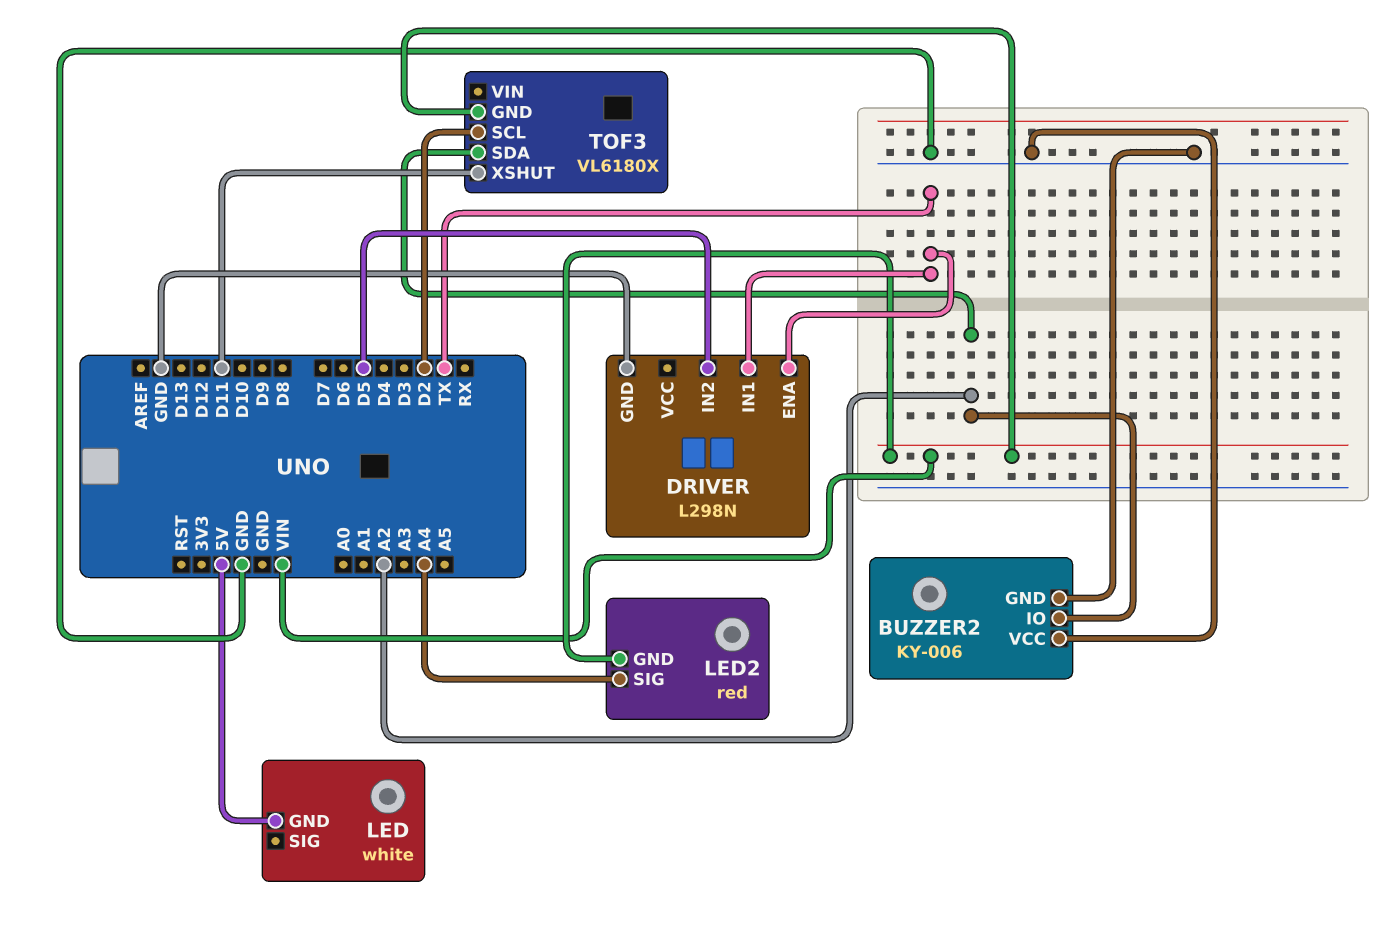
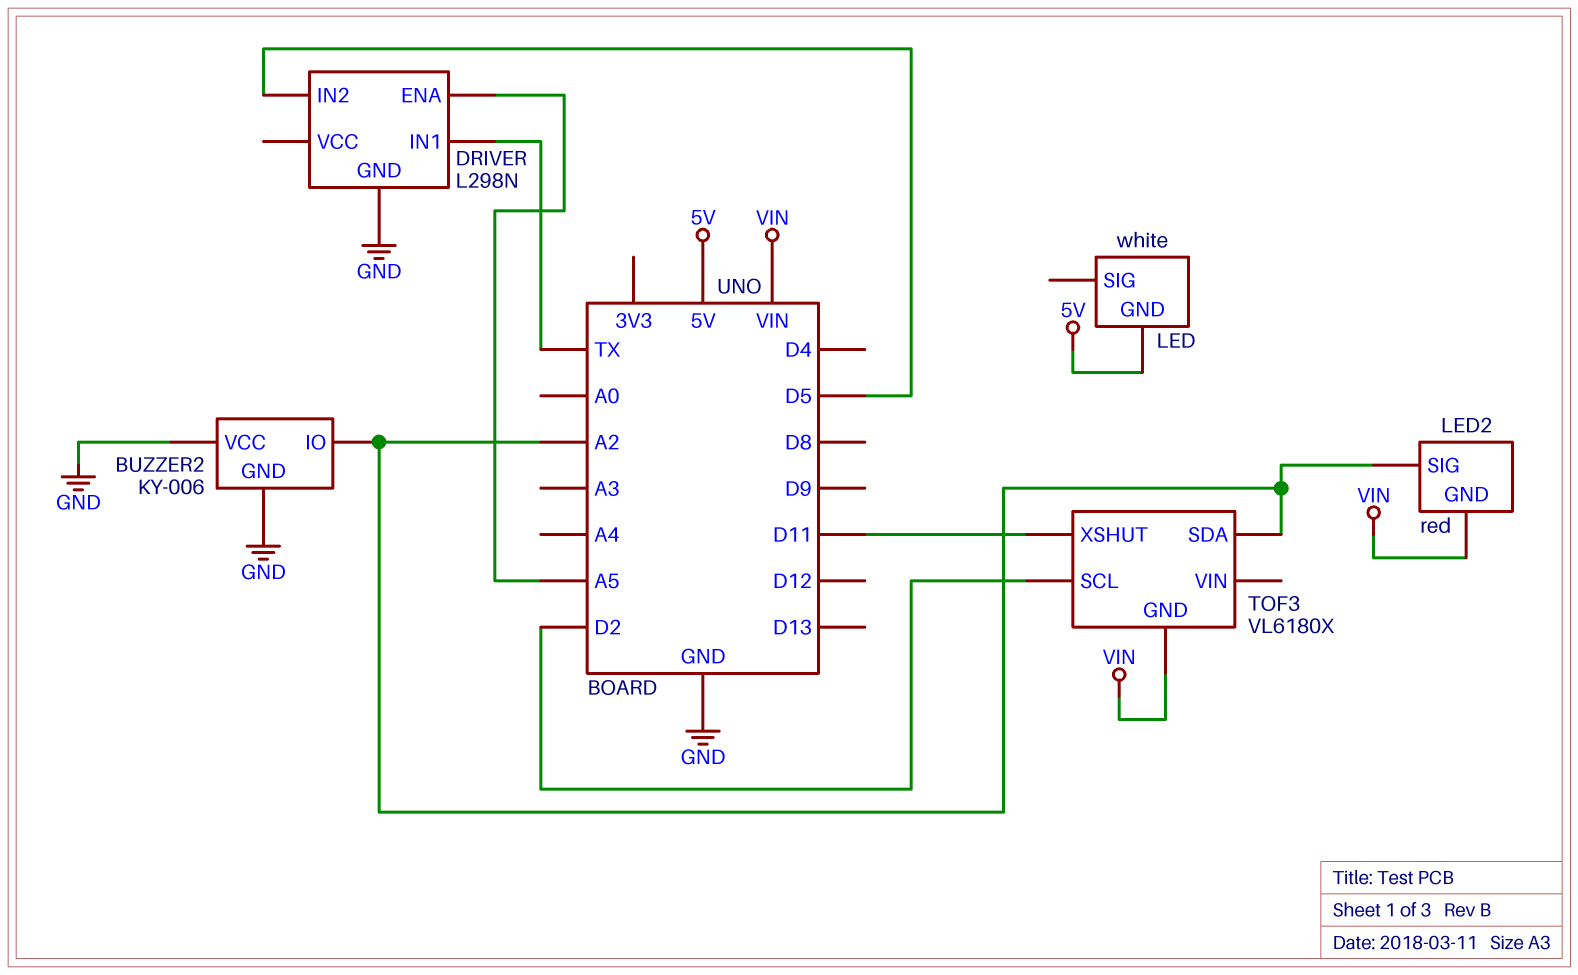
DRIVER pin ENA: TX -> A5
LED2 pin SIG: A4 -> A2

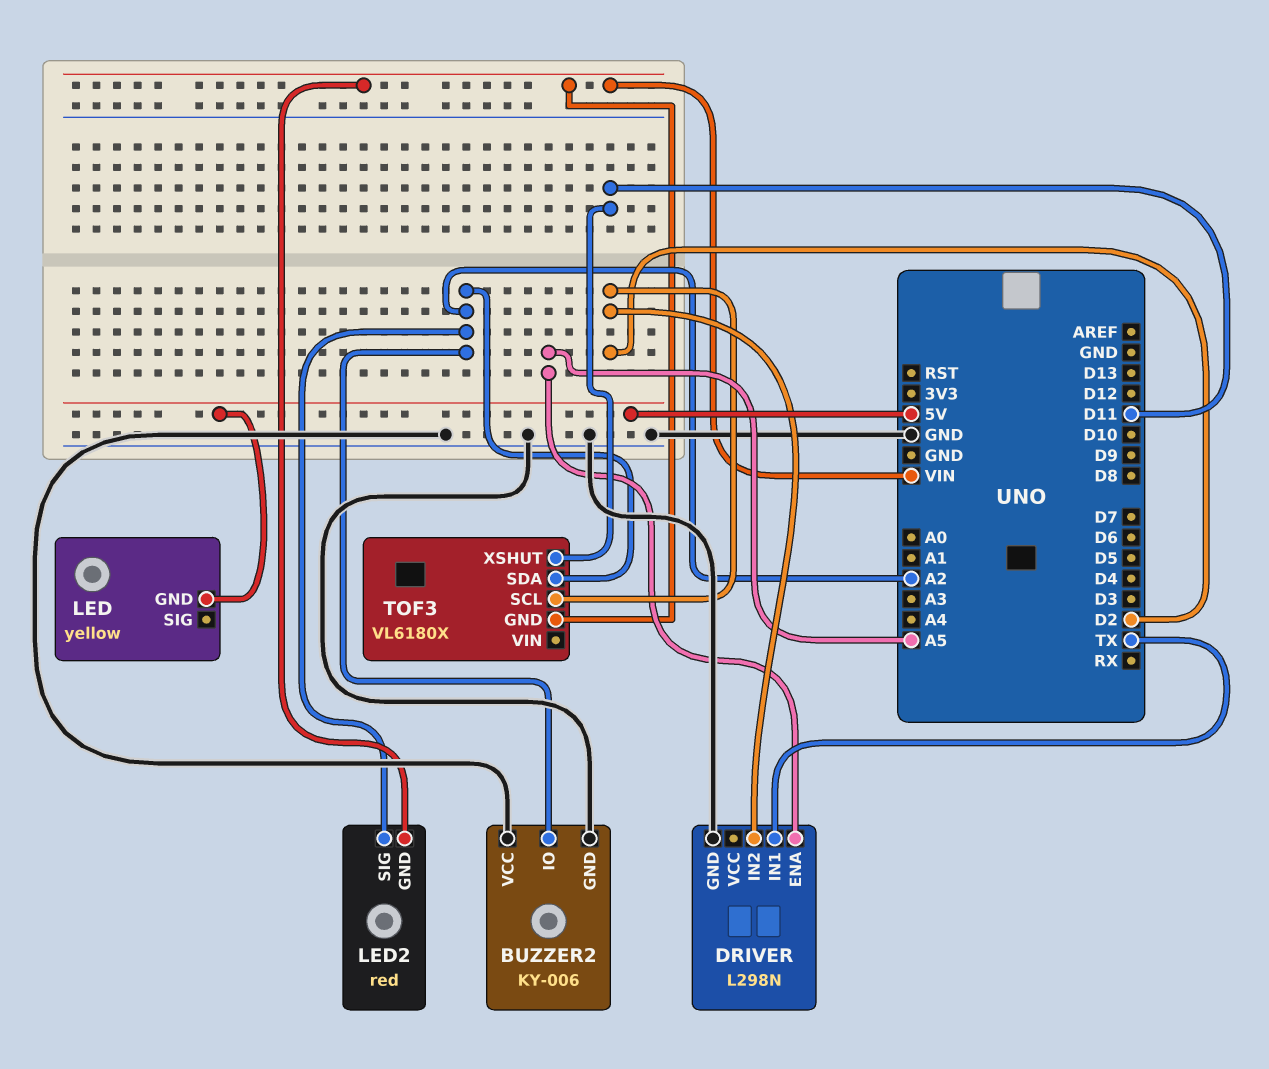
DRIVER pin IN2: D5 -> D2
LED: white -> yellow

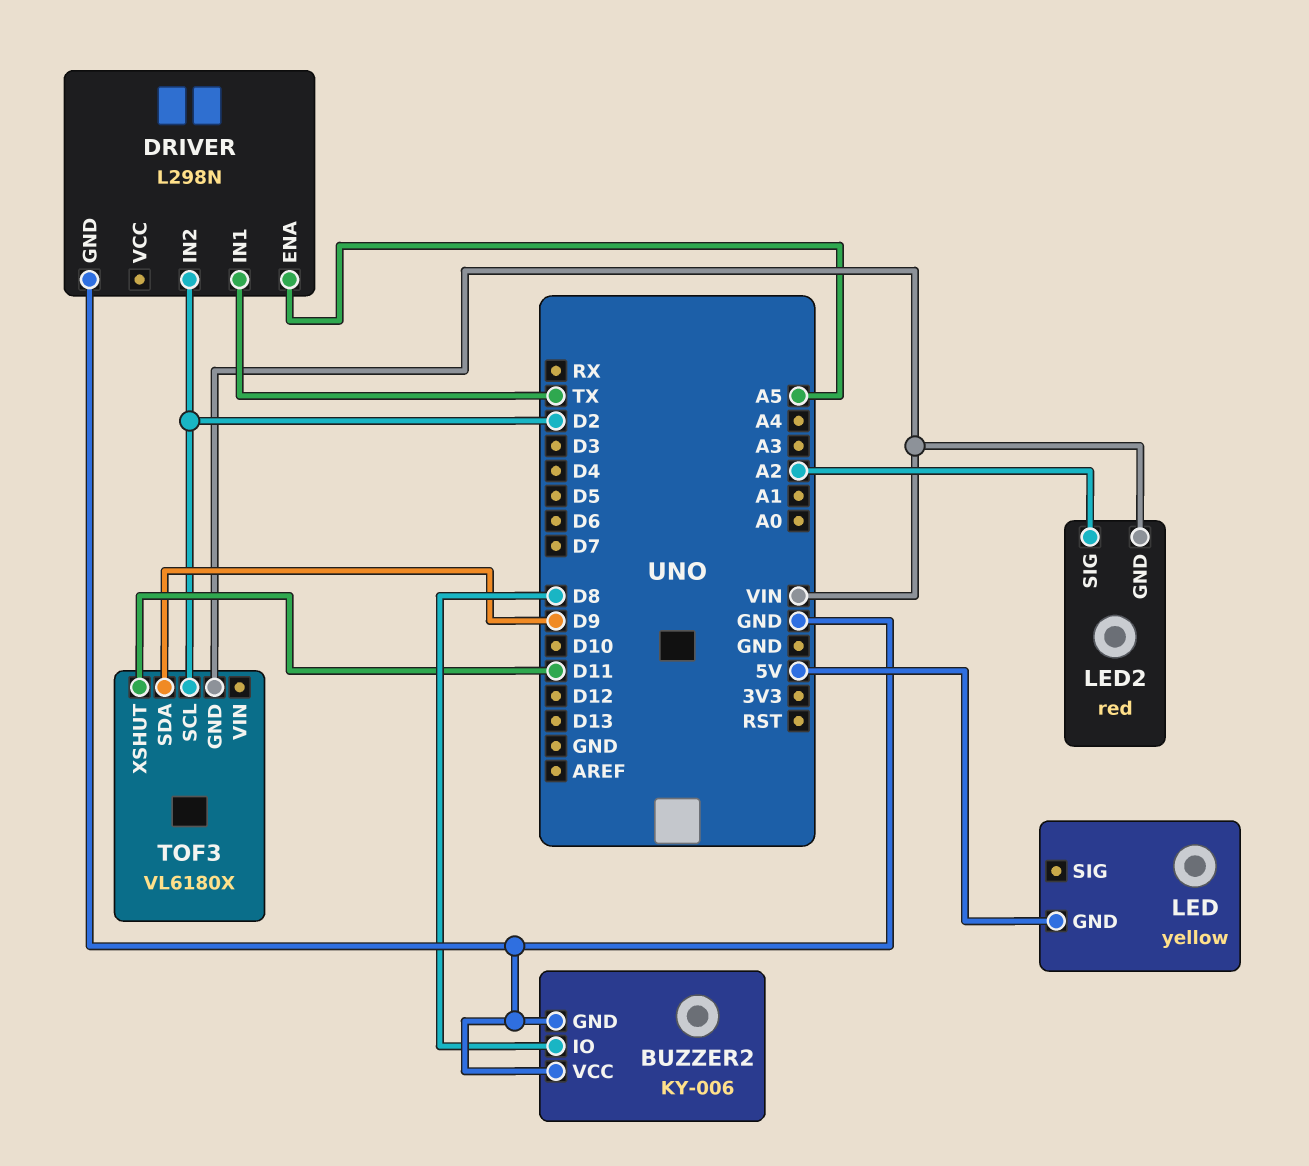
BUZZER2 pin IO: A2 -> D8
TOF3 pin SDA: A2 -> D9

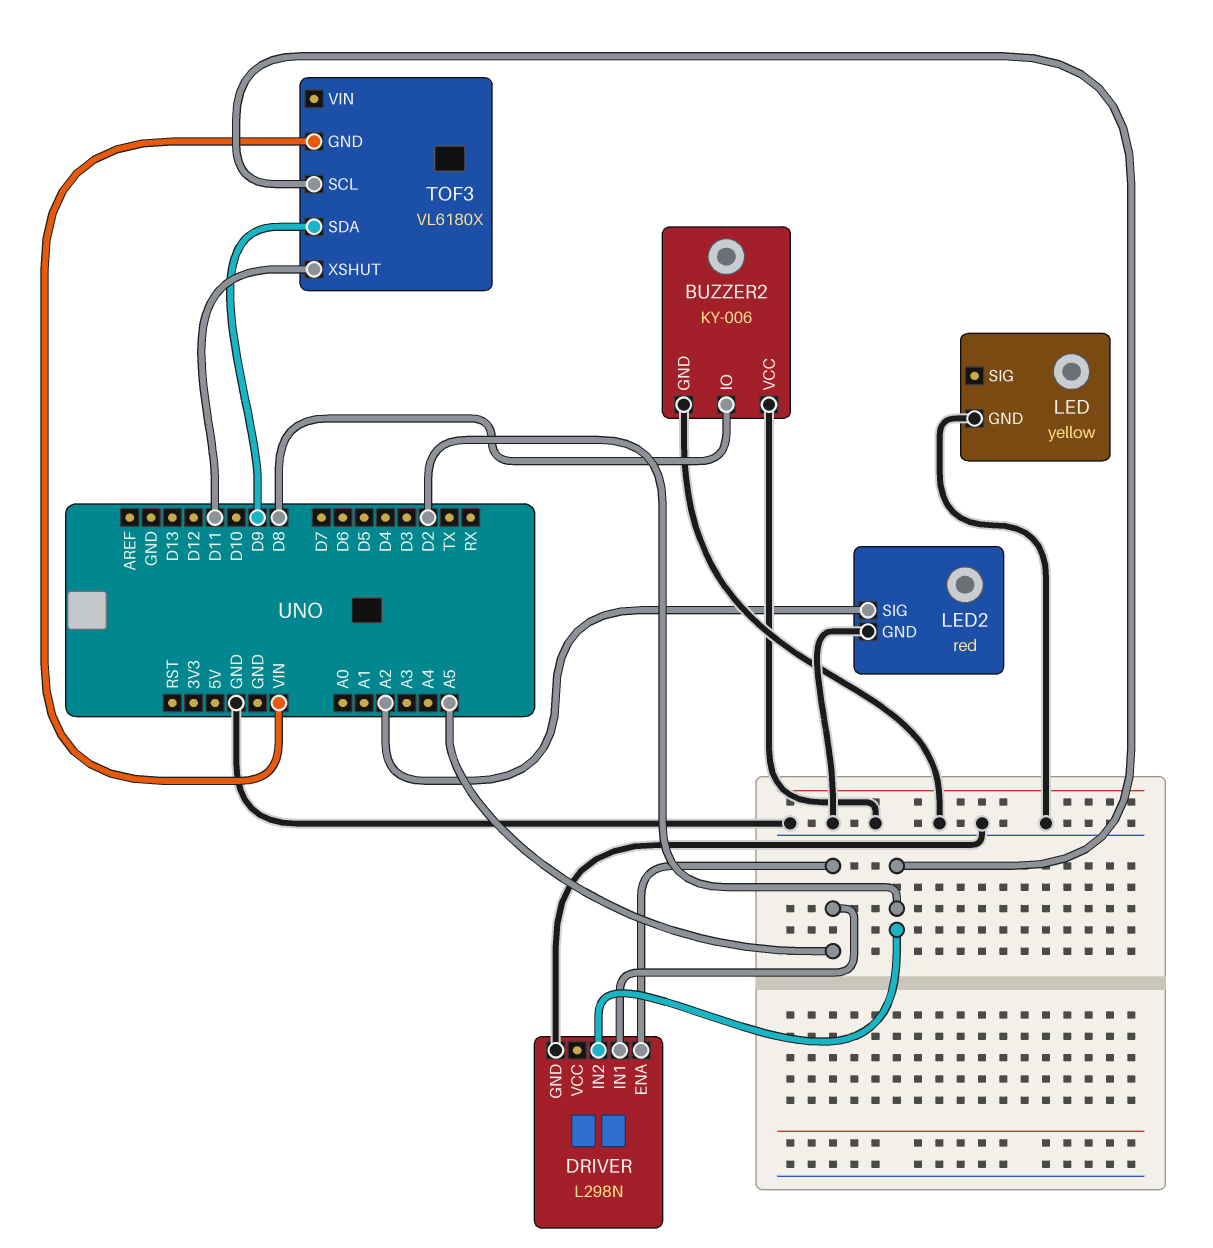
DRIVER pin IN1: TX -> A5
LED pin GND: 5V -> GND
LED2 pin GND: VIN -> GND

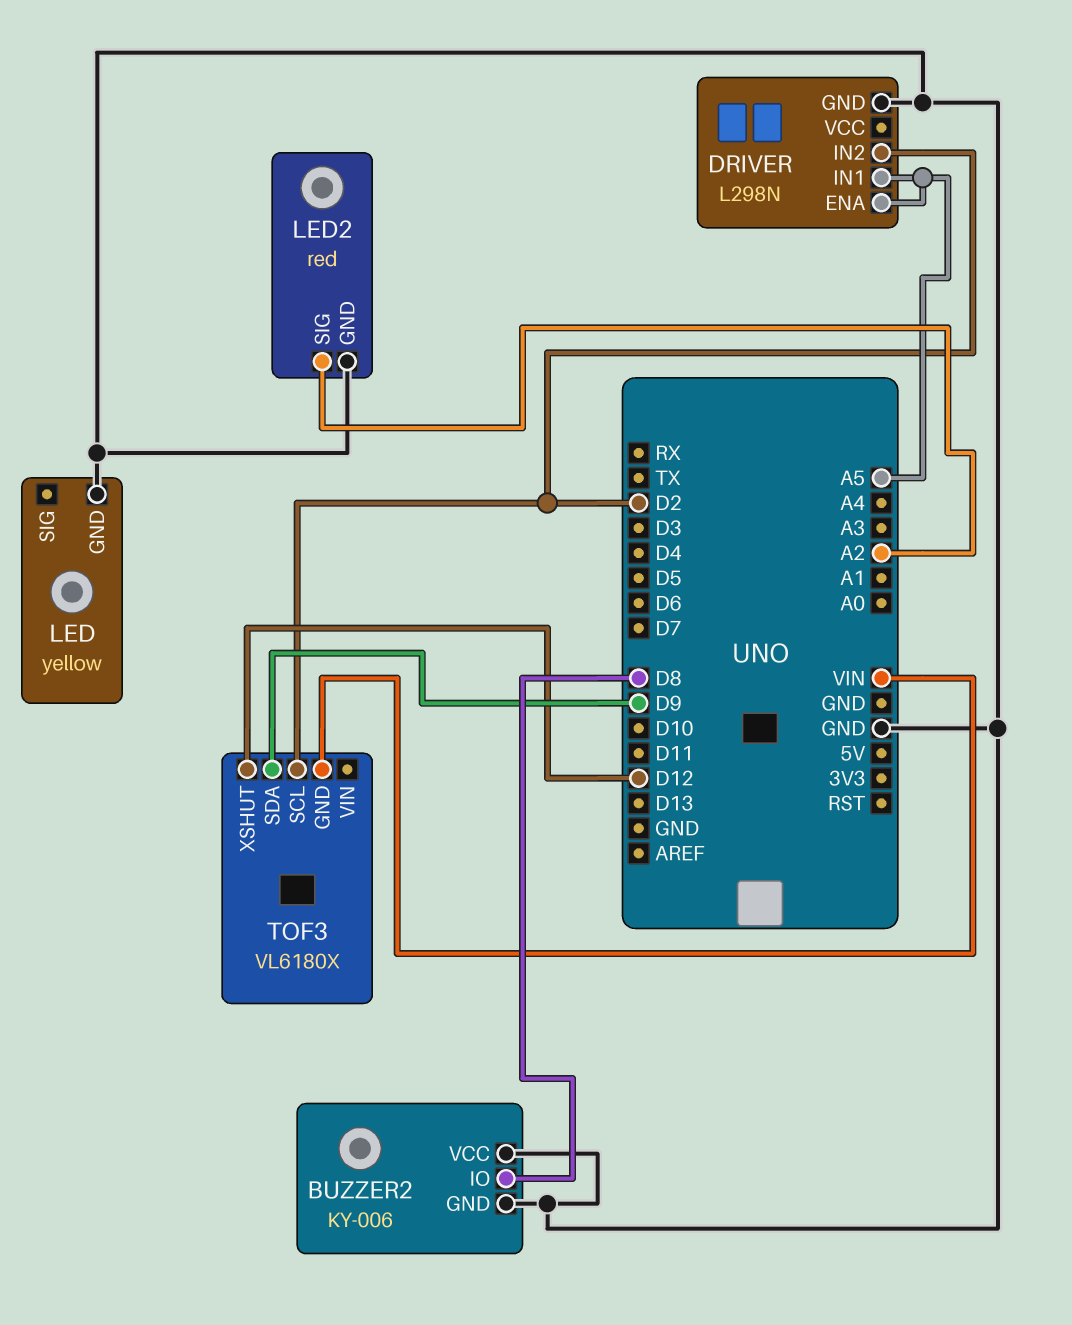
TOF3 pin XSHUT: D11 -> D12

